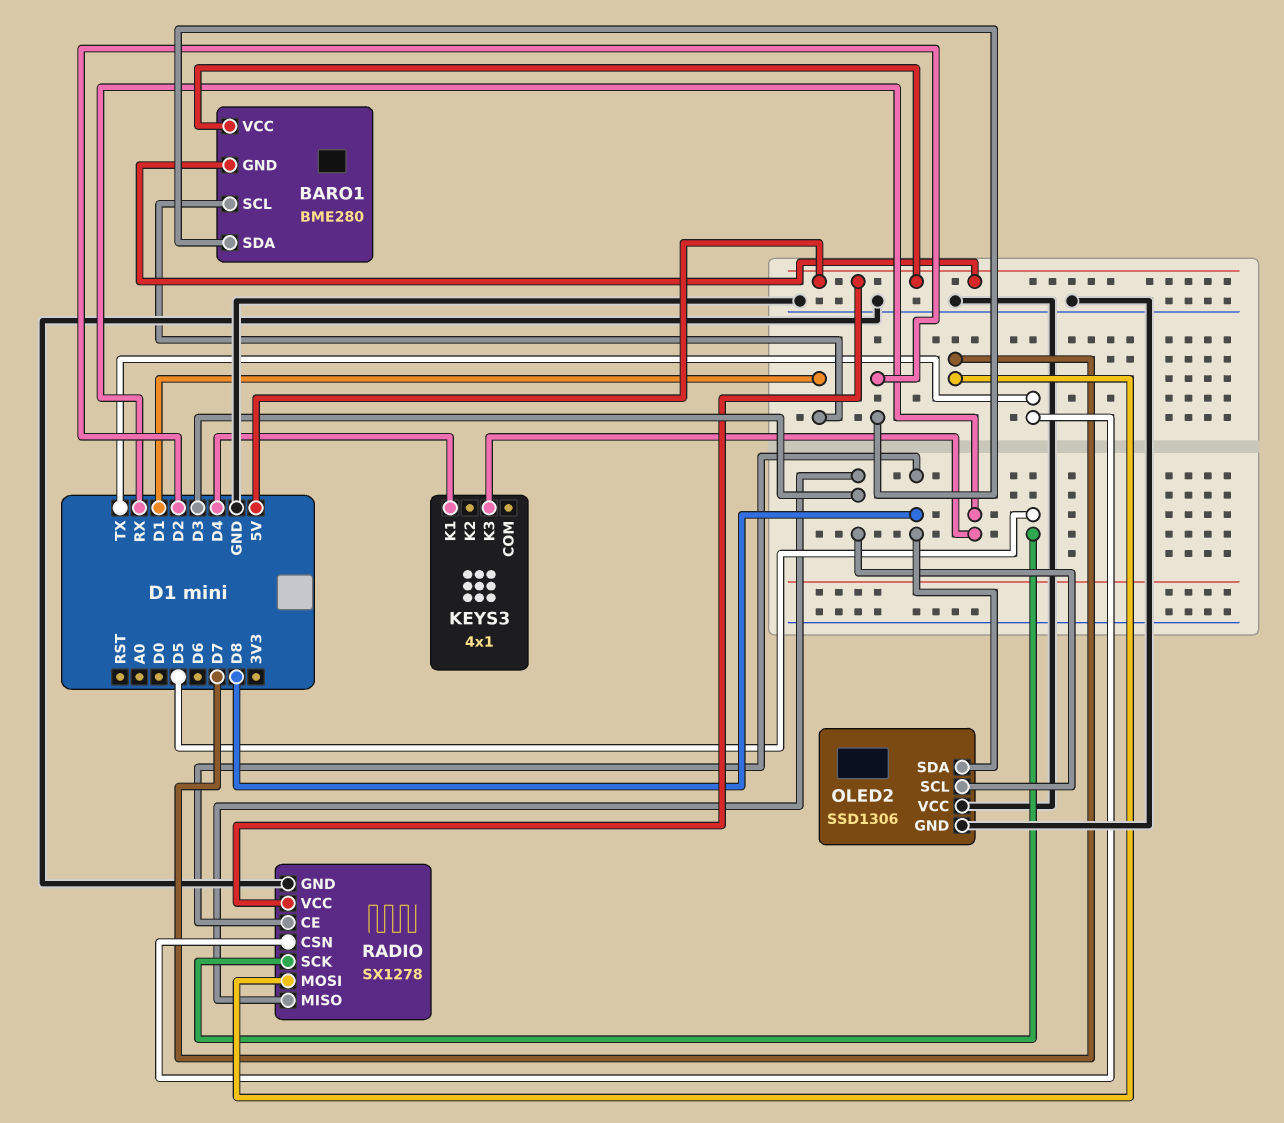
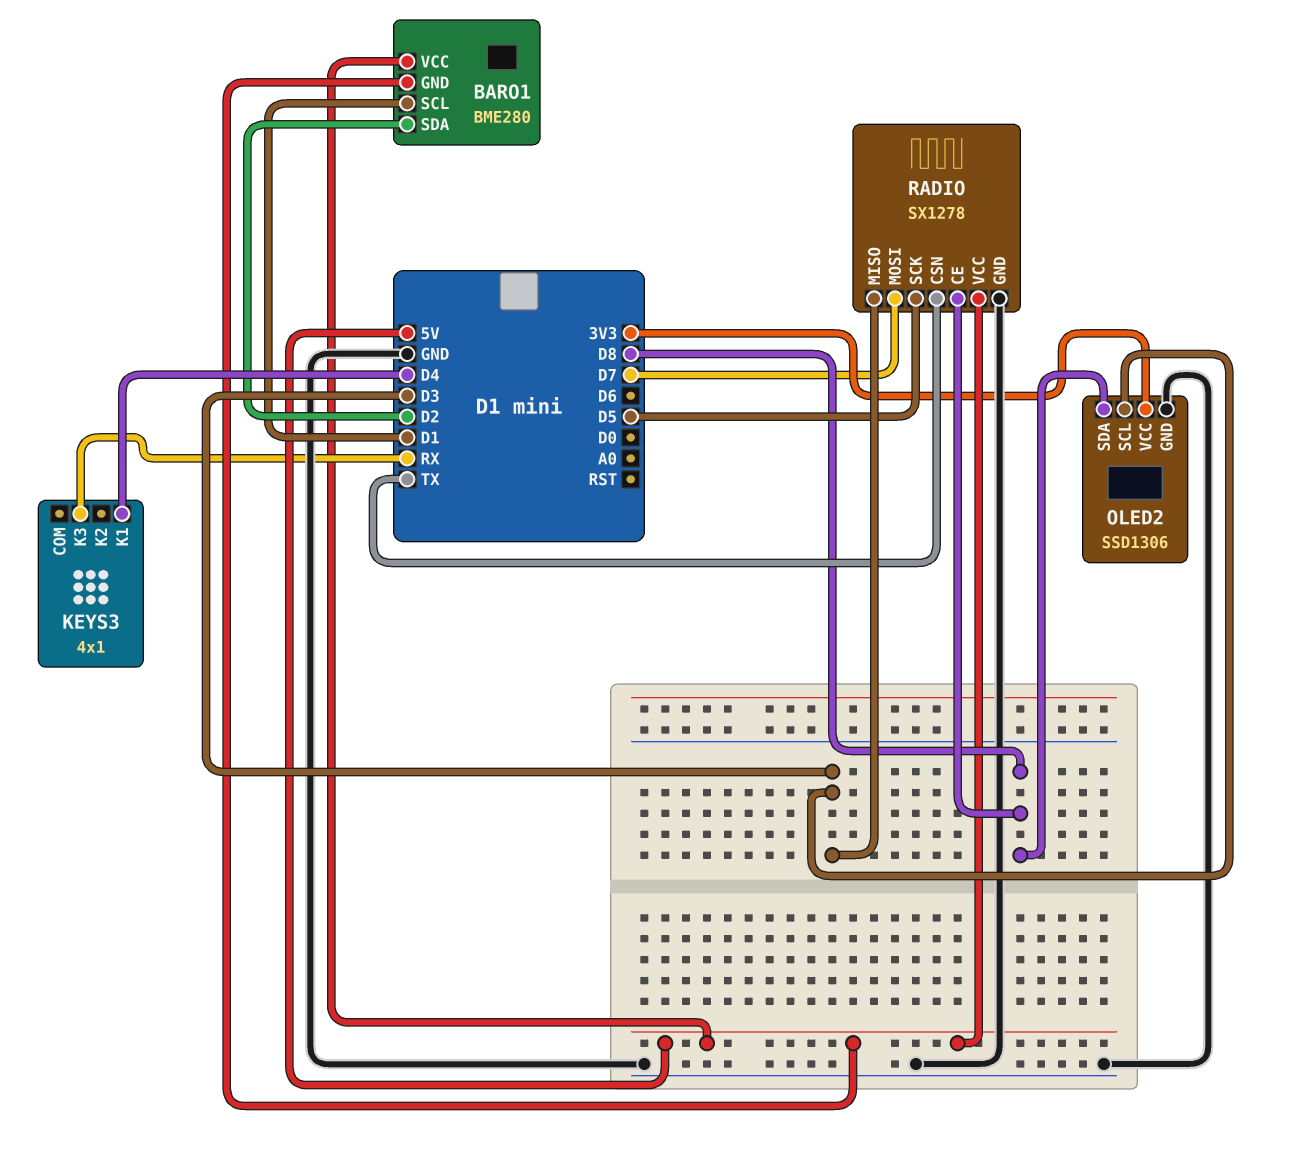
OLED2 pin VCC: GND -> 3V3

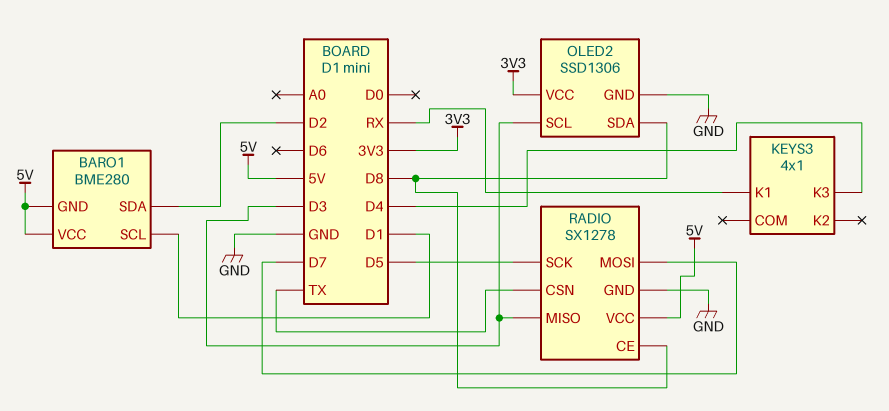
KEYS3 pin K1: D4 -> RX
KEYS3 pin K3: RX -> D4

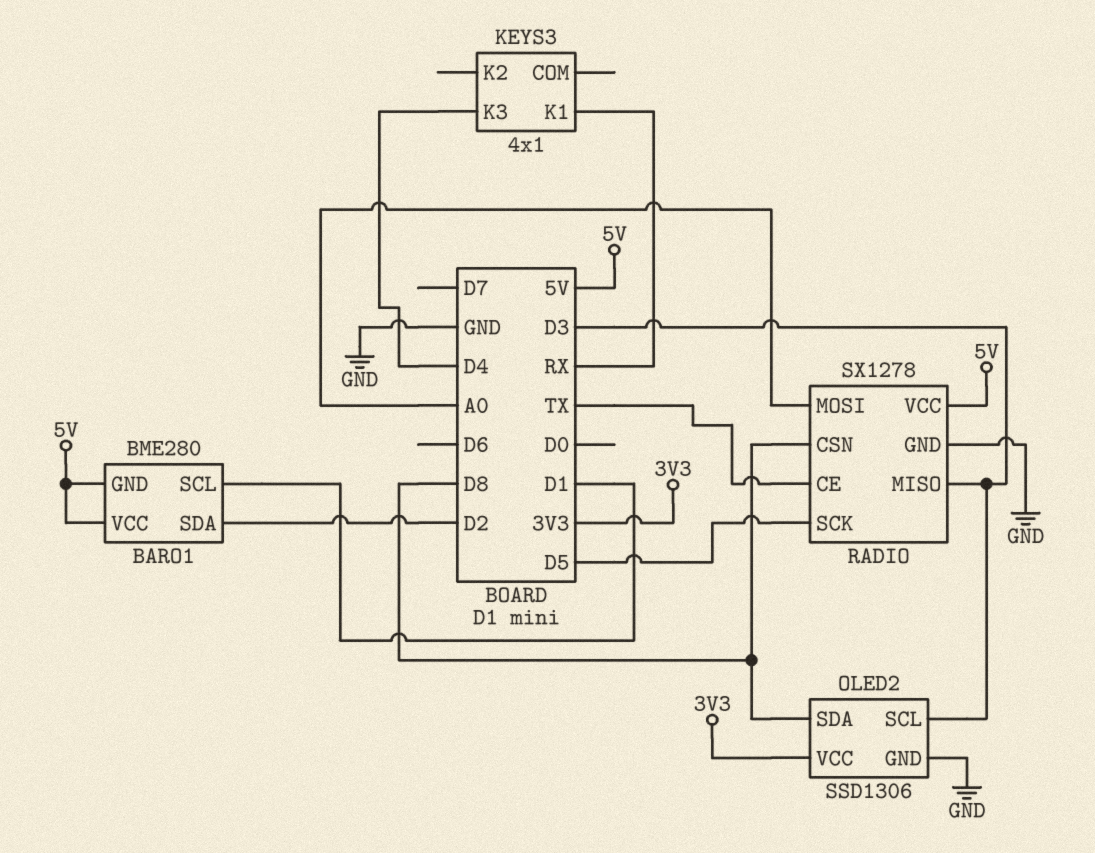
RADIO pin CE: D8 -> TX
RADIO pin CSN: TX -> D8
RADIO pin MOSI: D7 -> A0

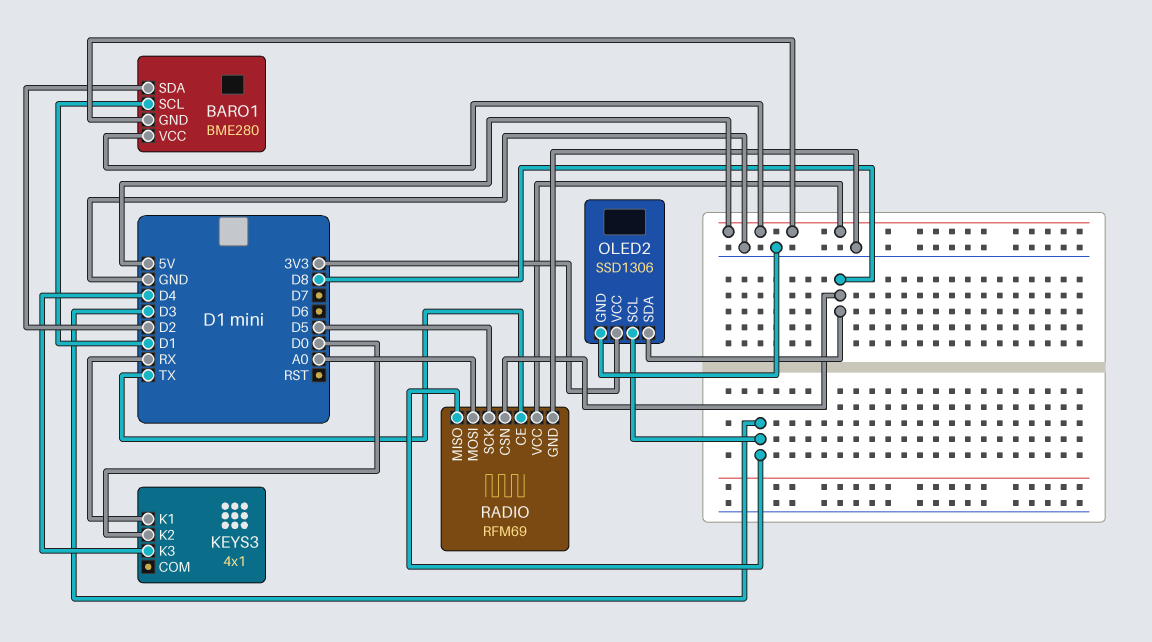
KEYS3 pin K2: none -> D0
RADIO: SX1278 -> RFM69

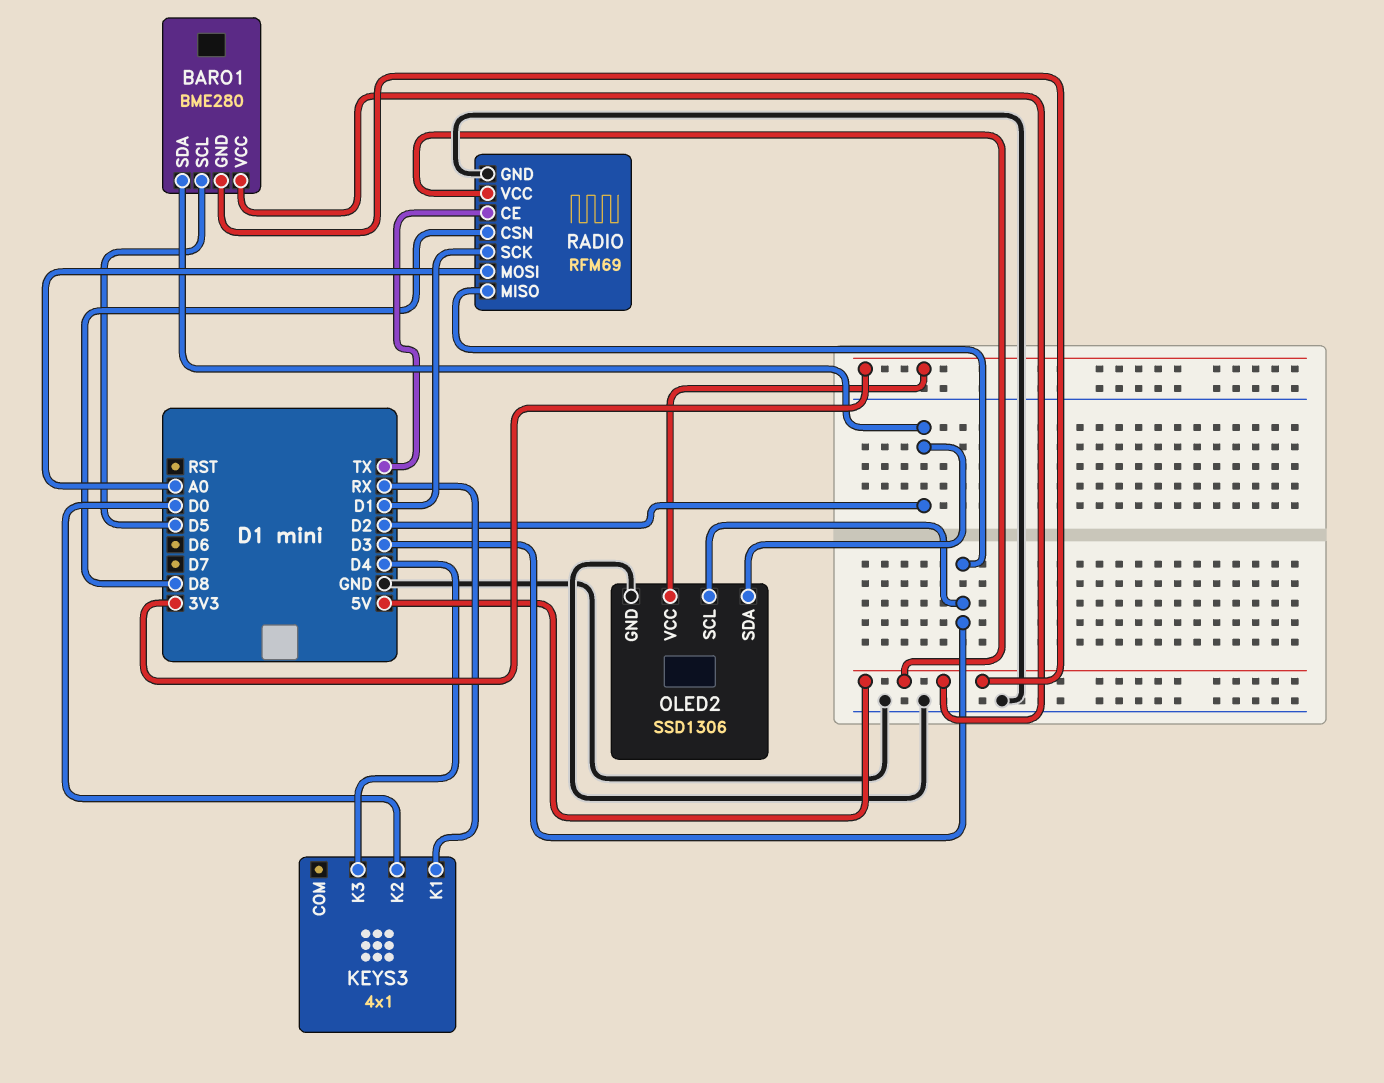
BARO1 pin SCL: D1 -> D5
OLED2 pin SDA: D8 -> D2
RADIO pin SCK: D5 -> D1

